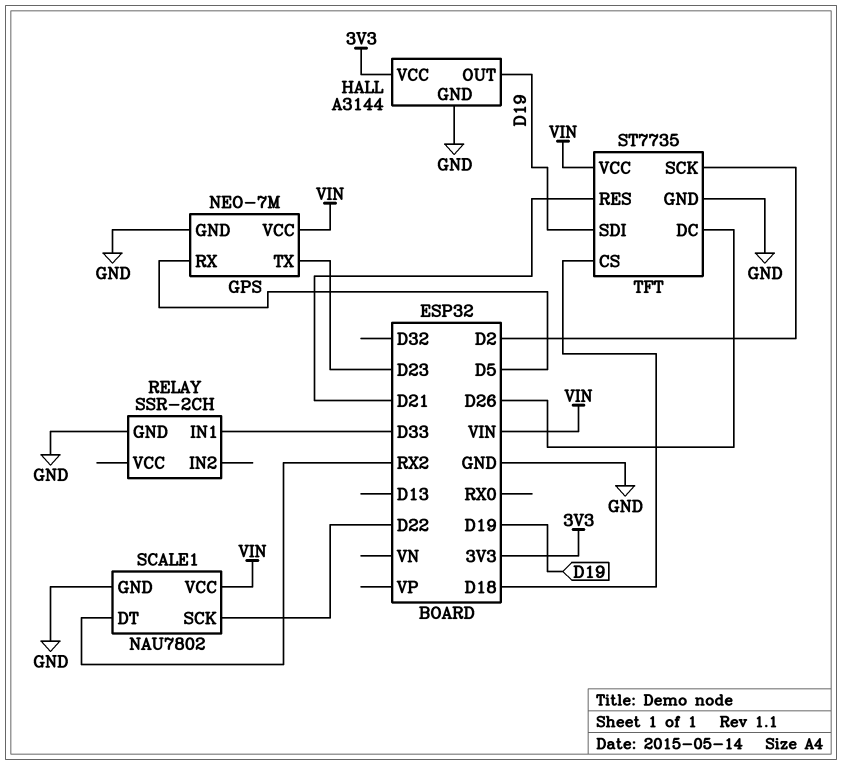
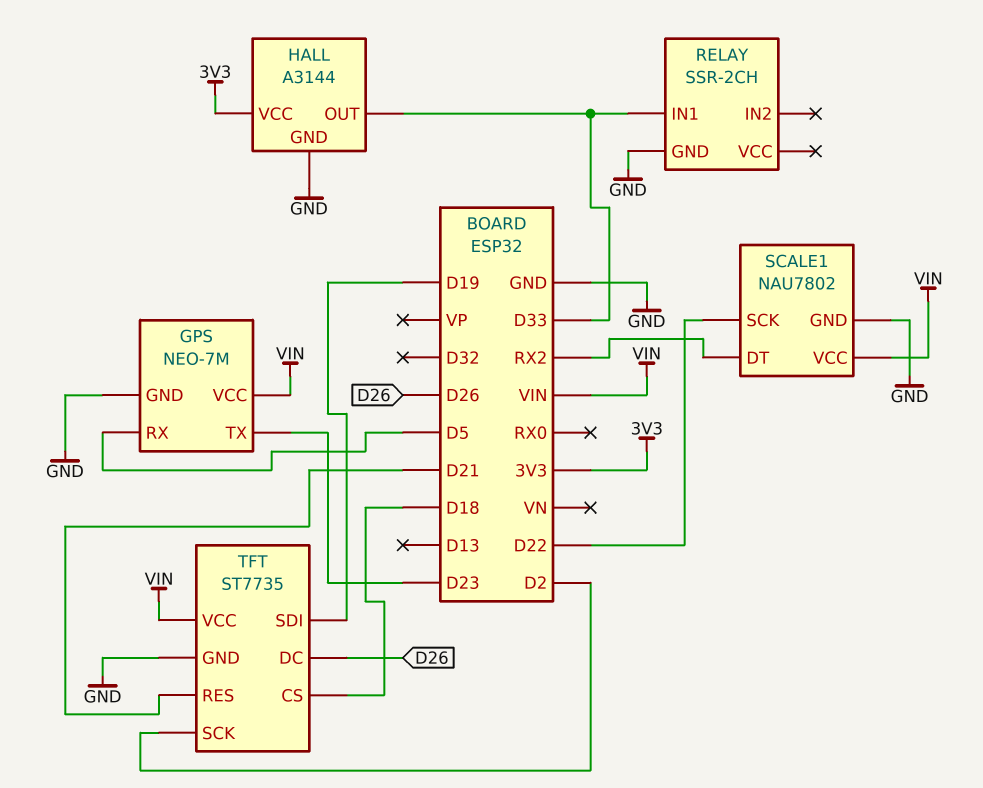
HALL pin OUT: D19 -> D33

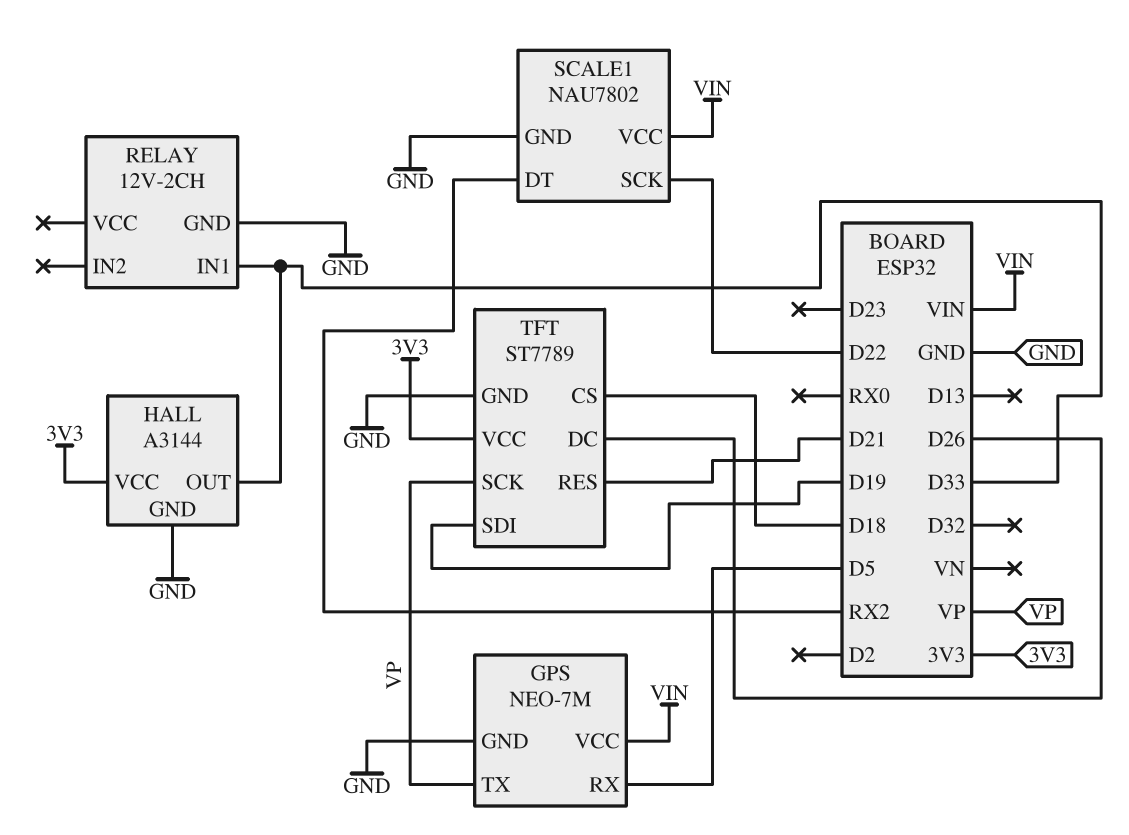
GPS pin TX: D23 -> VP
RELAY: SSR-2CH -> 12V-2CH
TFT: ST7735 -> ST7789
TFT pin SCK: D2 -> VP
TFT pin VCC: VIN -> 3V3

